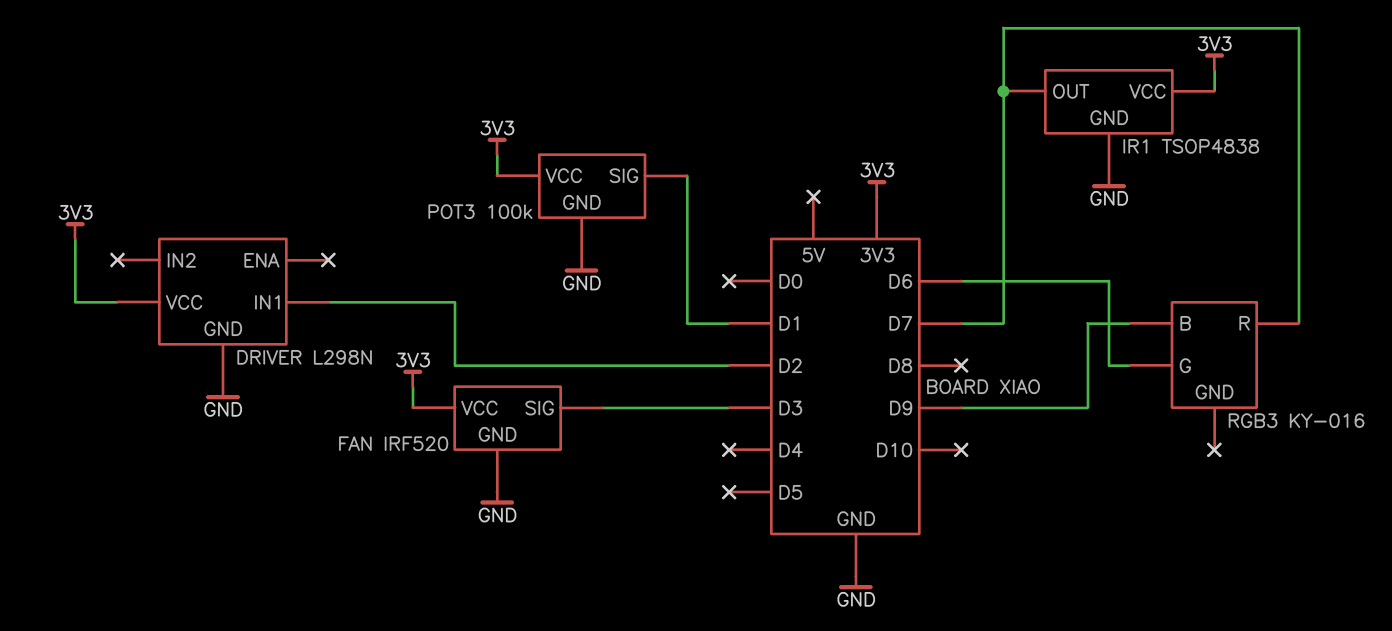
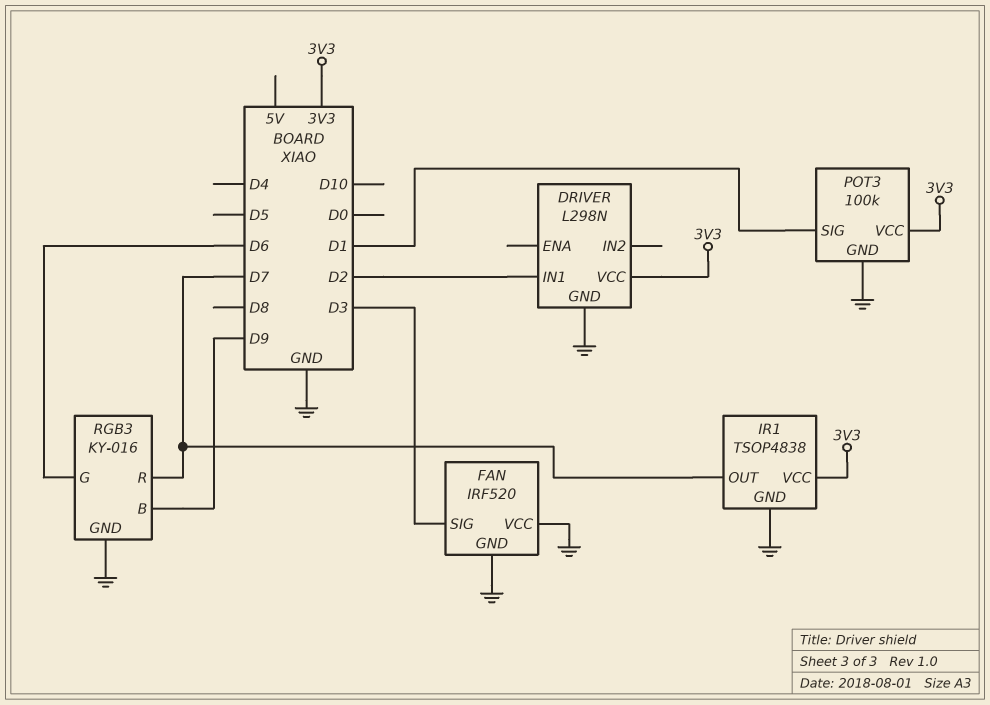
FAN pin VCC: 3V3 -> GND
RGB3 pin GND: none -> GND

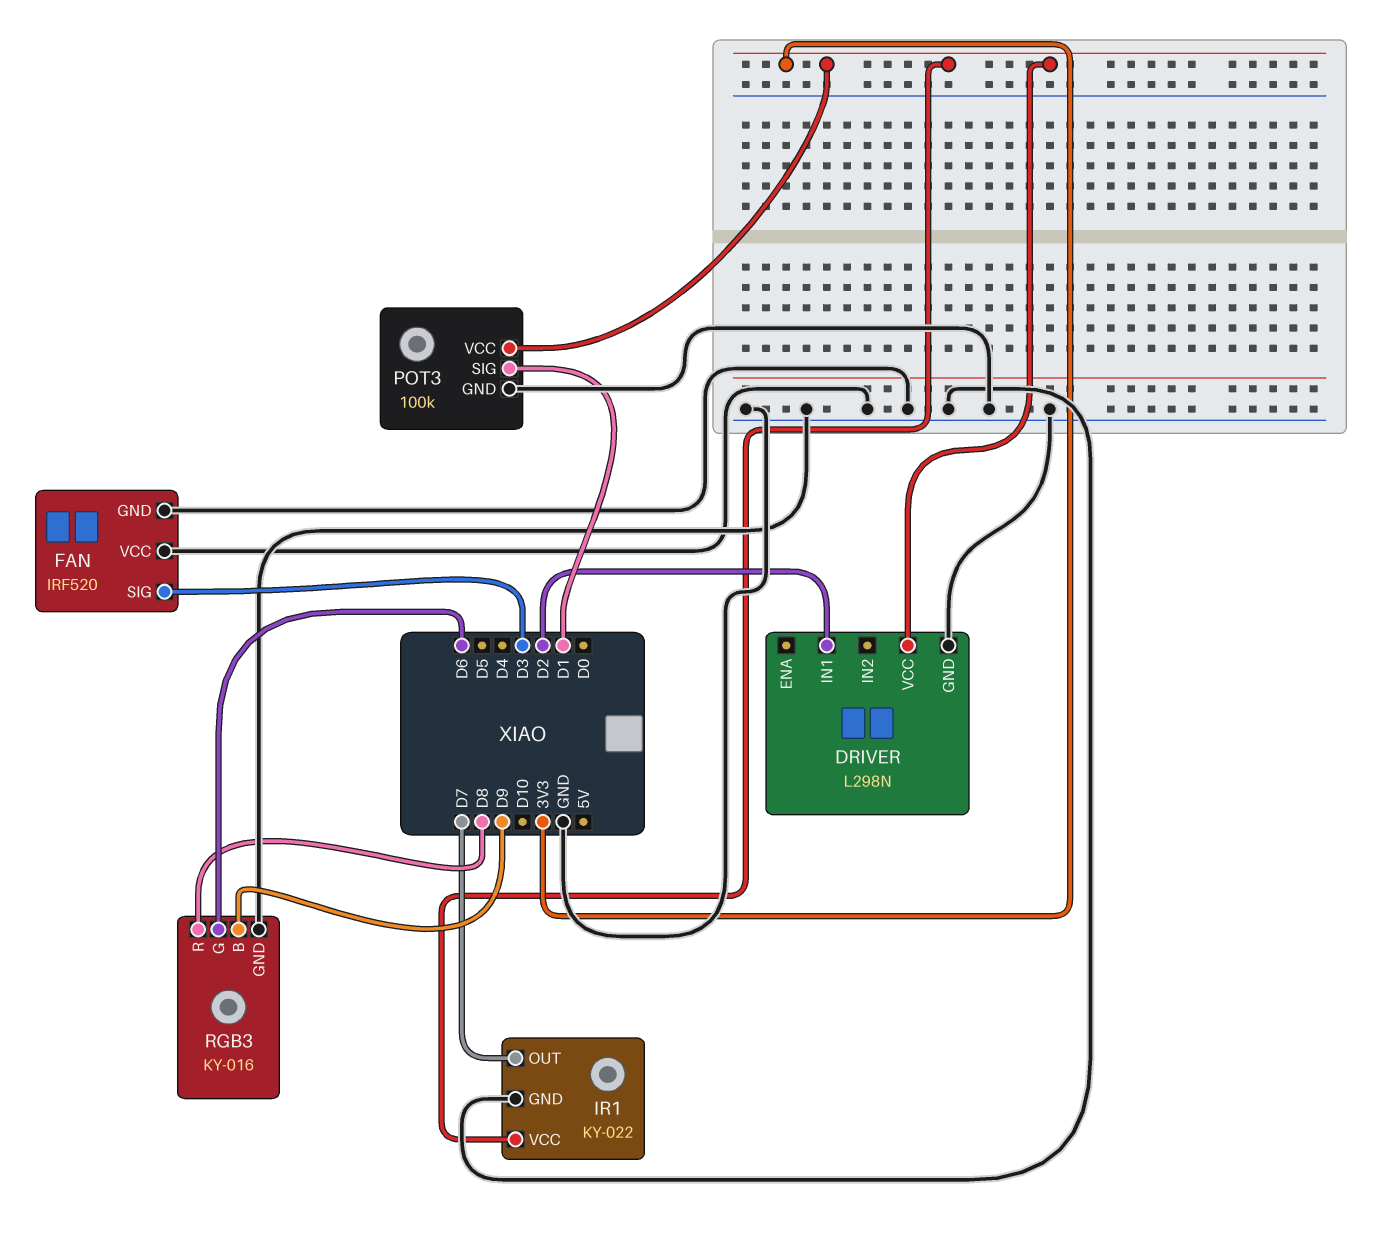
IR1: TSOP4838 -> KY-022
RGB3 pin R: D7 -> D8

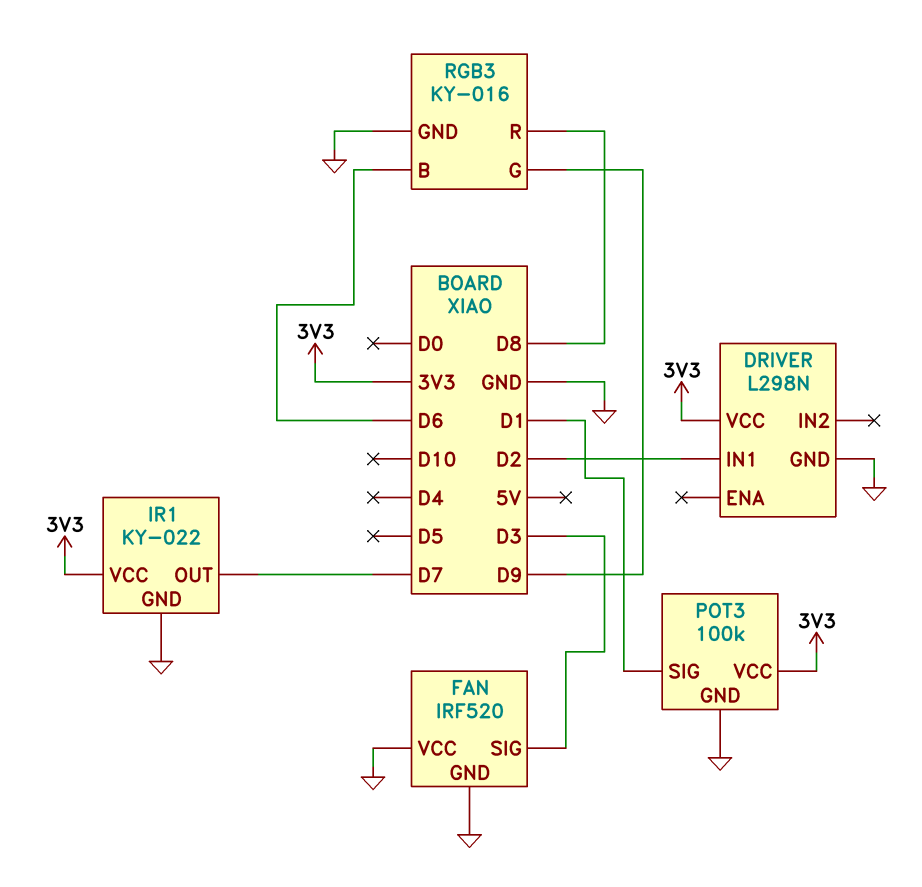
RGB3 pin B: D9 -> D6
RGB3 pin G: D6 -> D9

